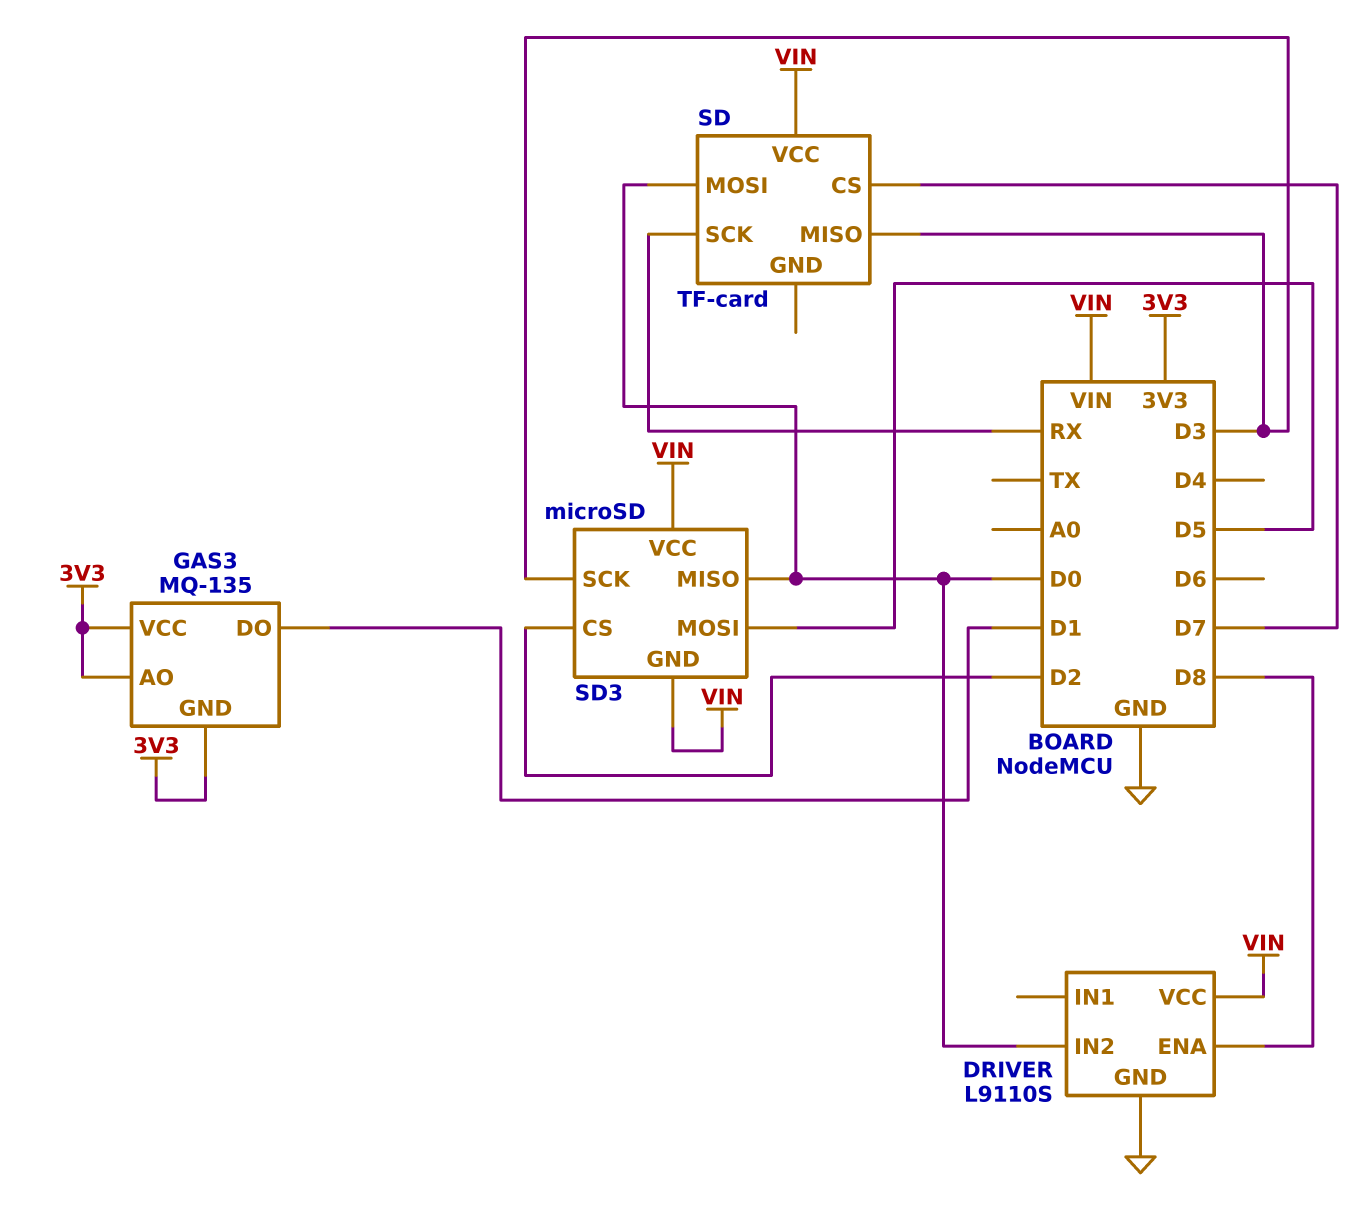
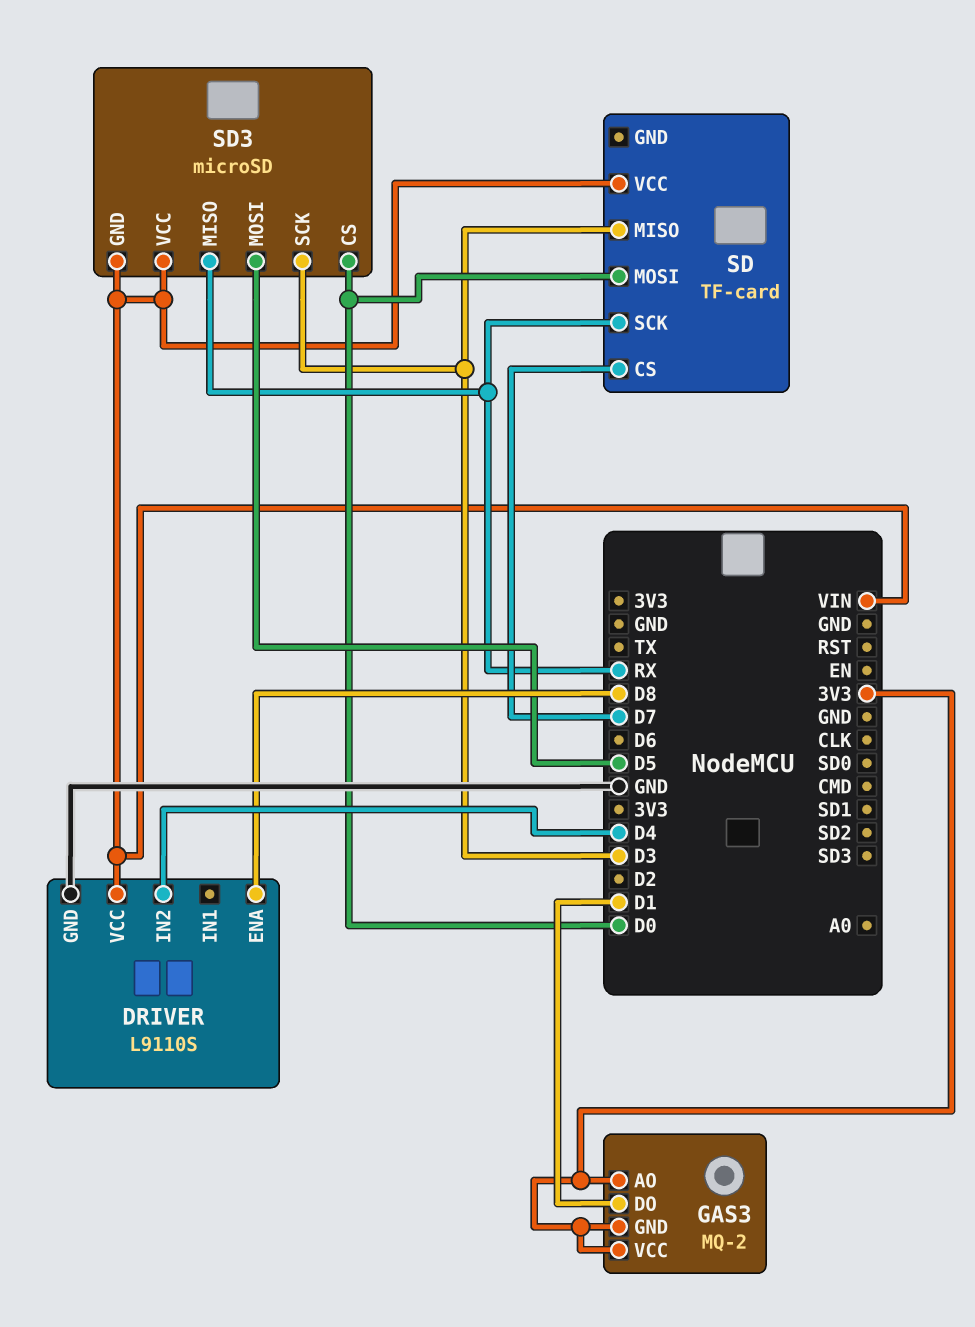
DRIVER pin IN2: D0 -> D4
GAS3: MQ-135 -> MQ-2
SD3 pin CS: D2 -> D0
SD3 pin MISO: D0 -> RX

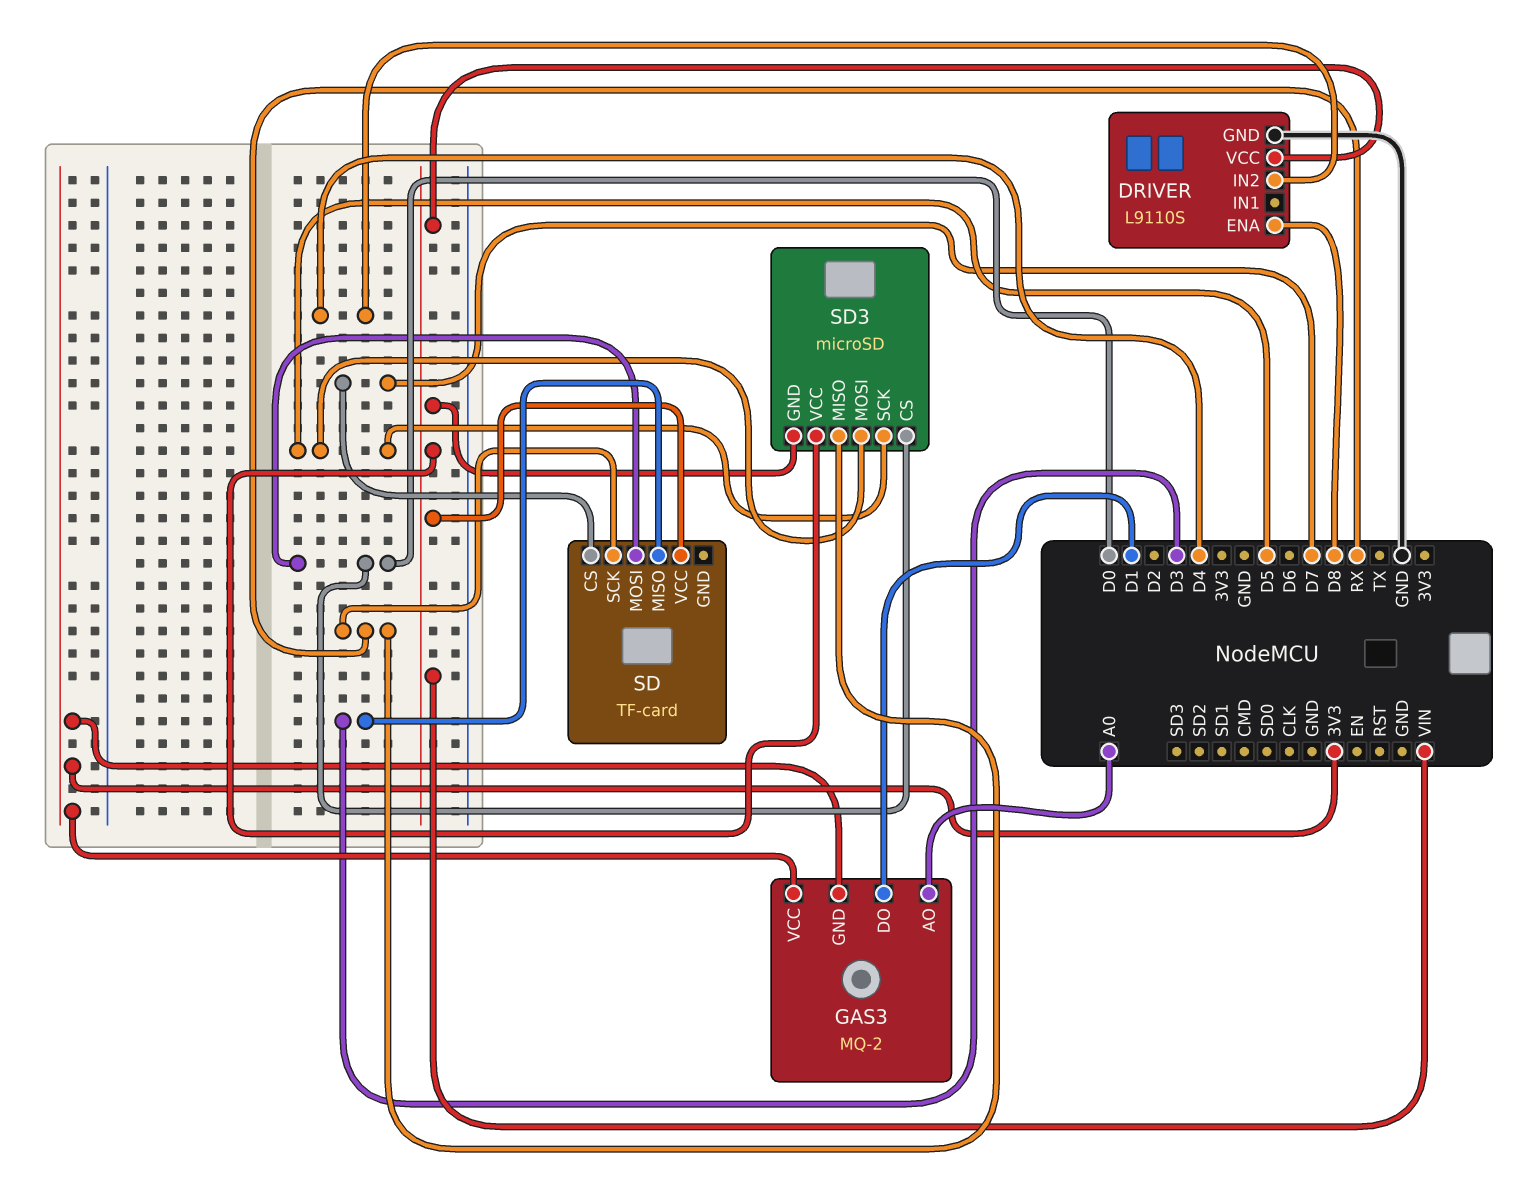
GAS3 pin AO: 3V3 -> A0
SD3 pin SCK: D3 -> D5

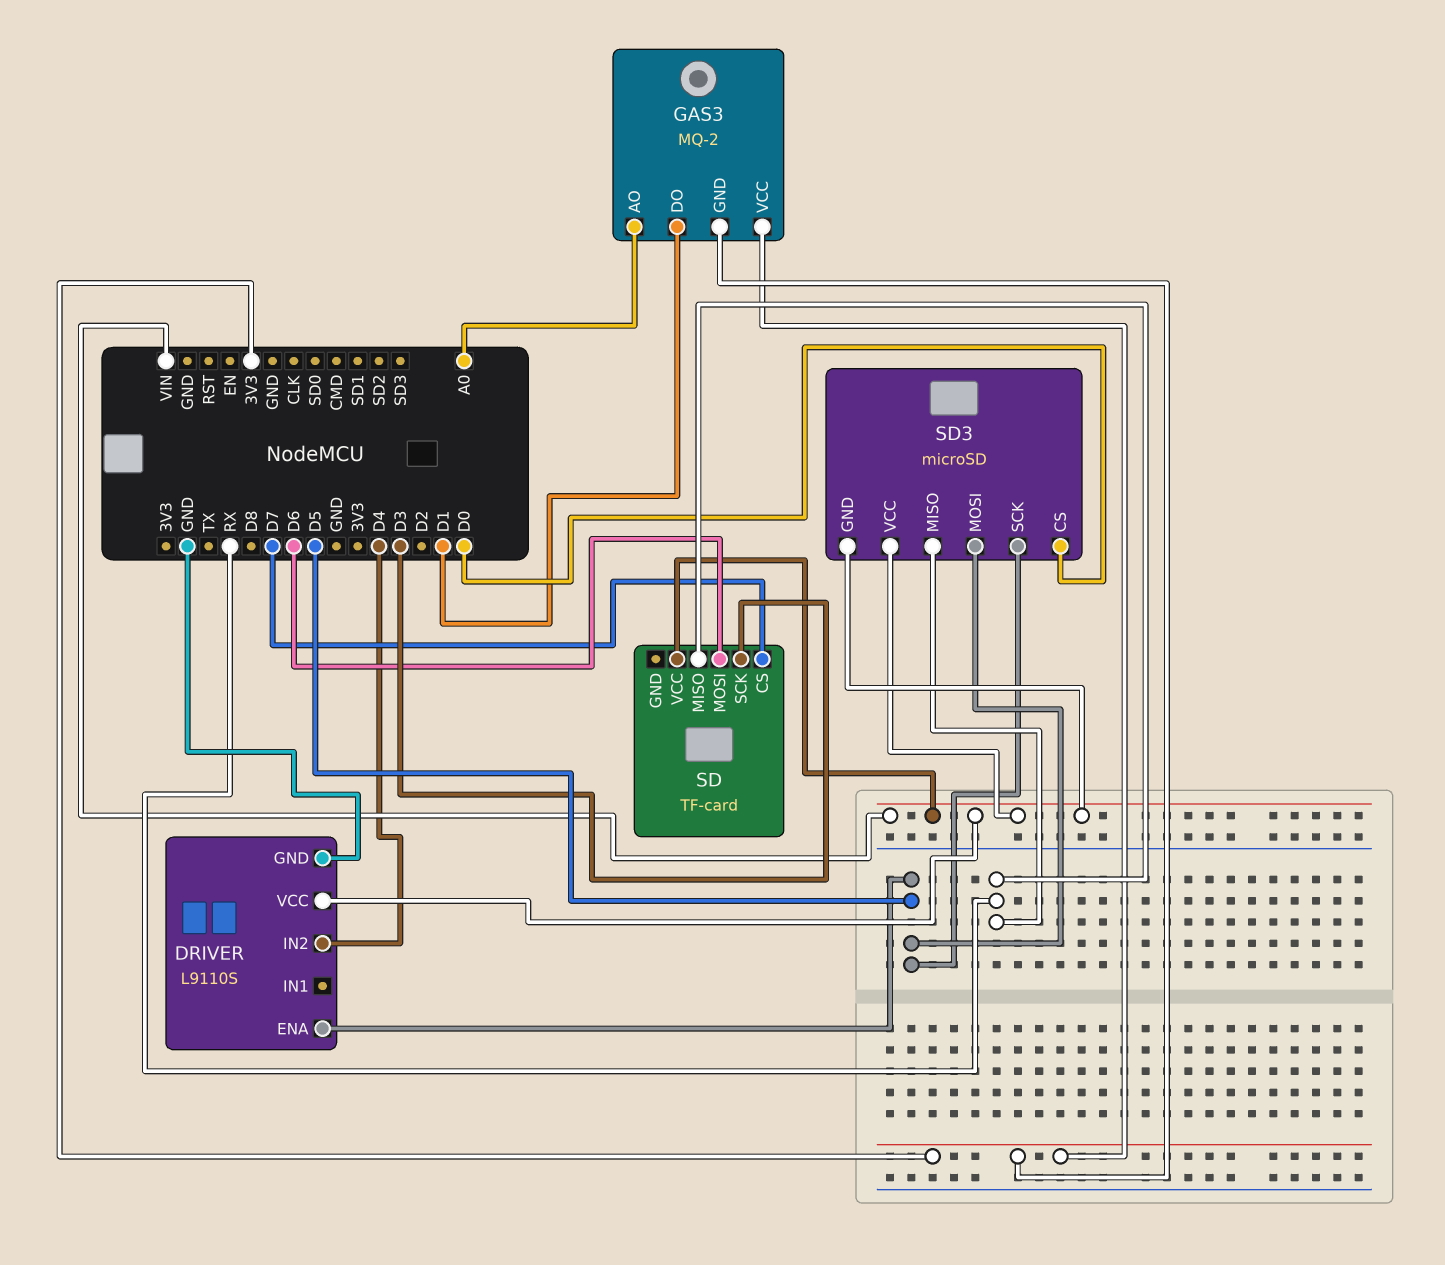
DRIVER pin ENA: D8 -> D5
SD pin MISO: D3 -> RX
SD pin MOSI: D0 -> D6
SD pin SCK: RX -> D3

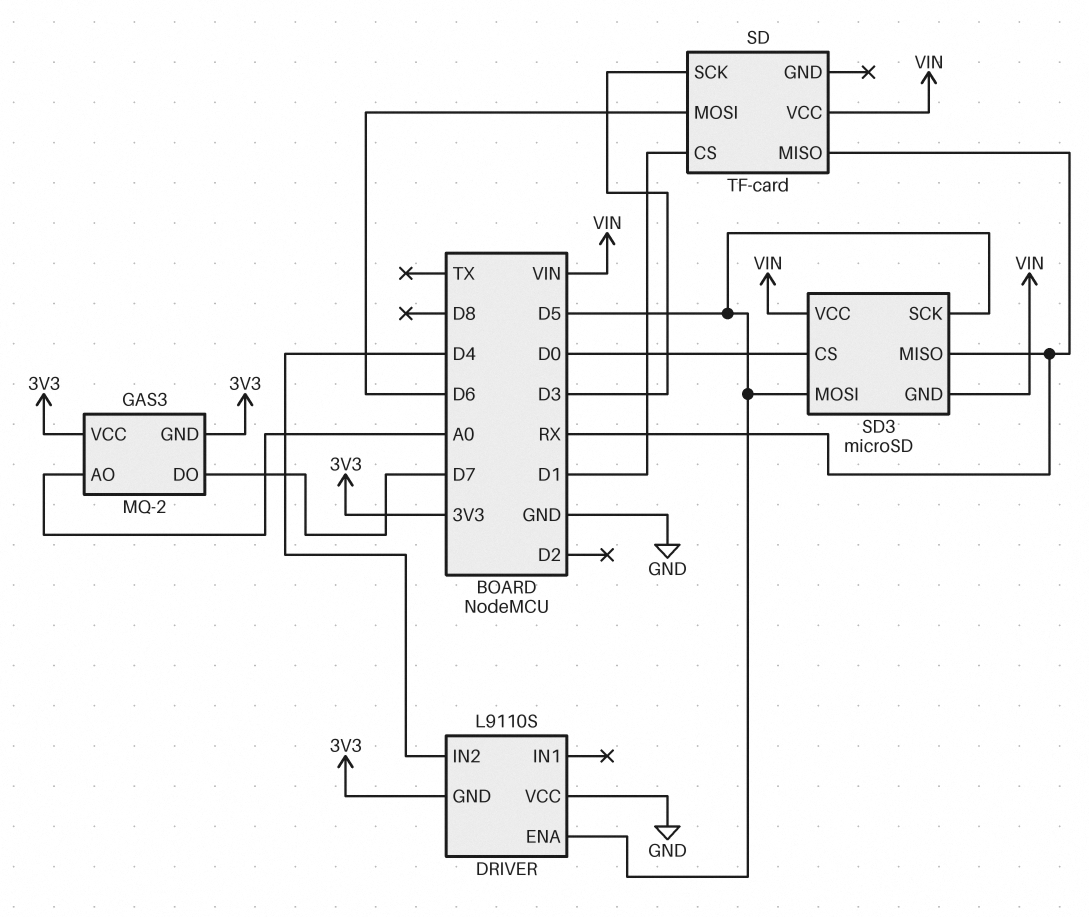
DRIVER pin GND: GND -> 3V3
DRIVER pin VCC: VIN -> GND
GAS3 pin DO: D1 -> D7
SD pin CS: D7 -> D1

